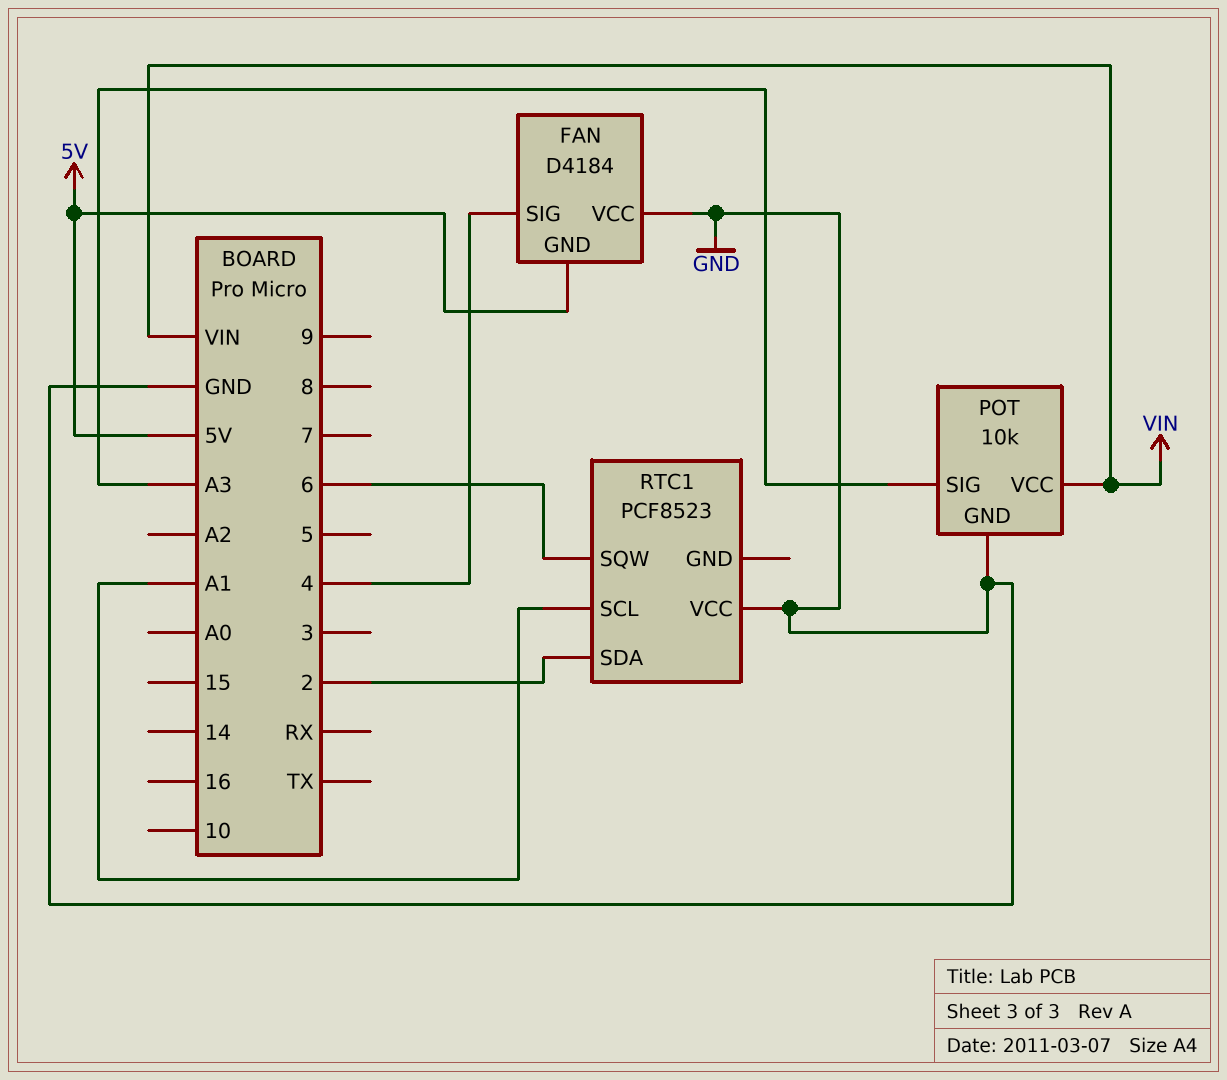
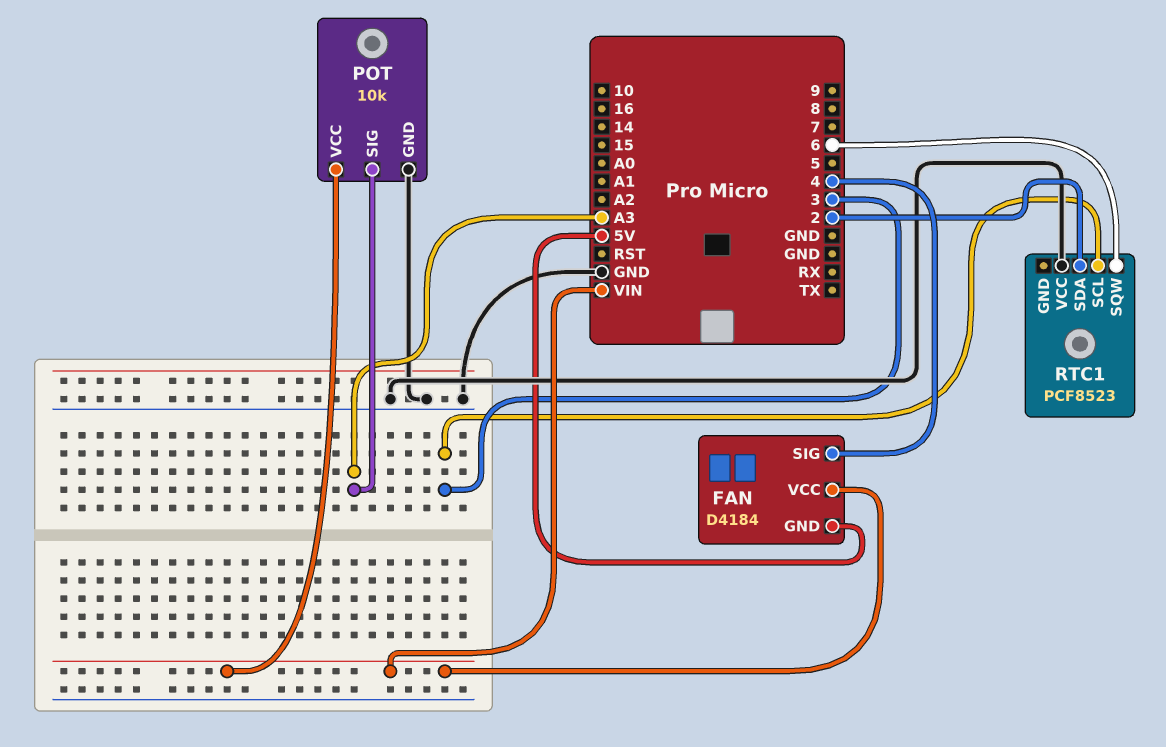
FAN pin VCC: GND -> VIN
RTC1 pin SCL: A1 -> 3

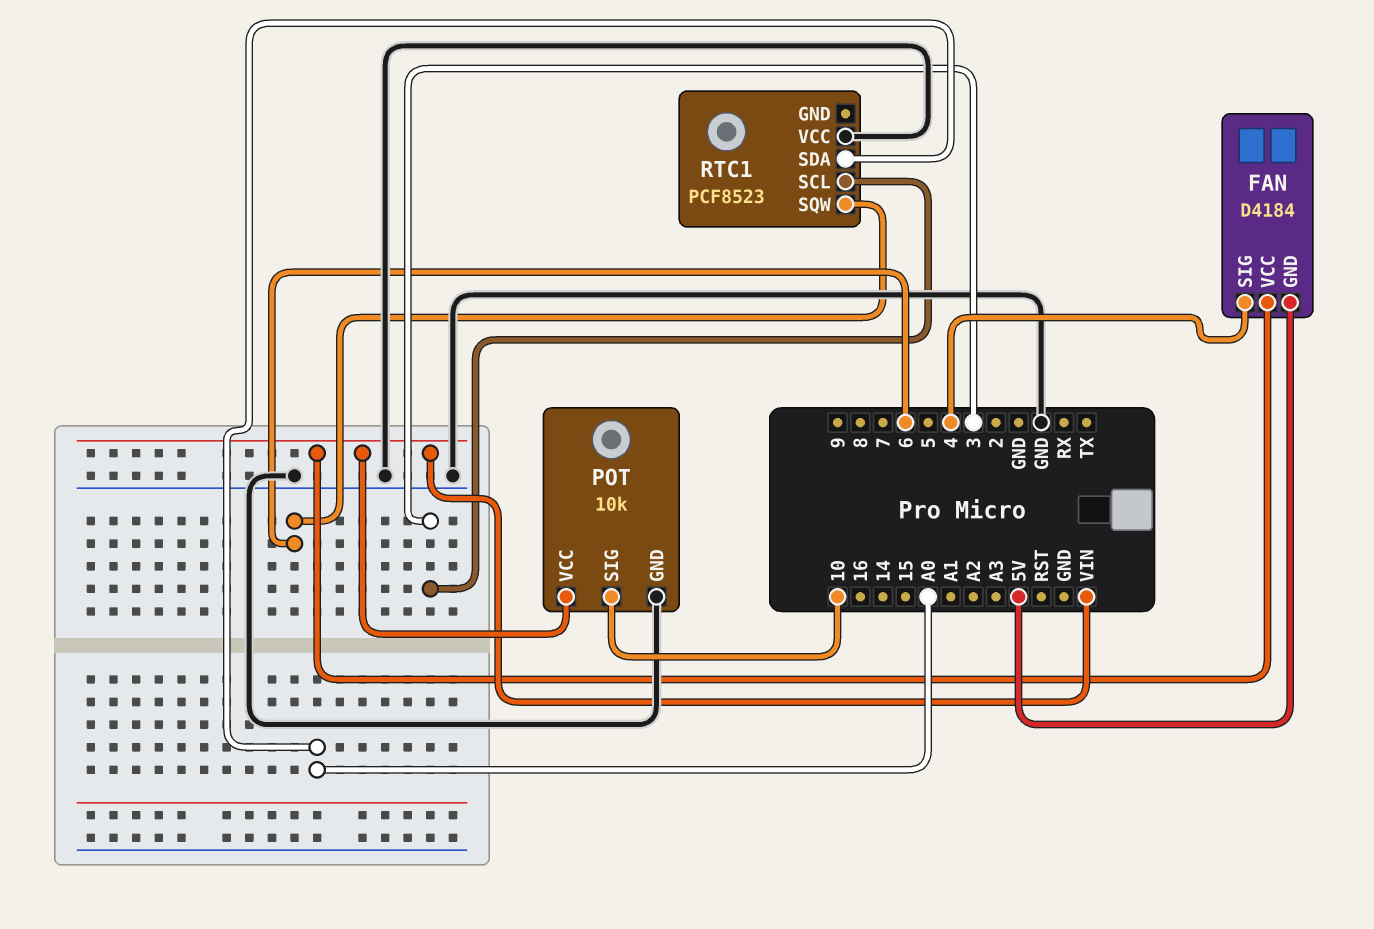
POT pin SIG: A3 -> 10
RTC1 pin SDA: 2 -> A0

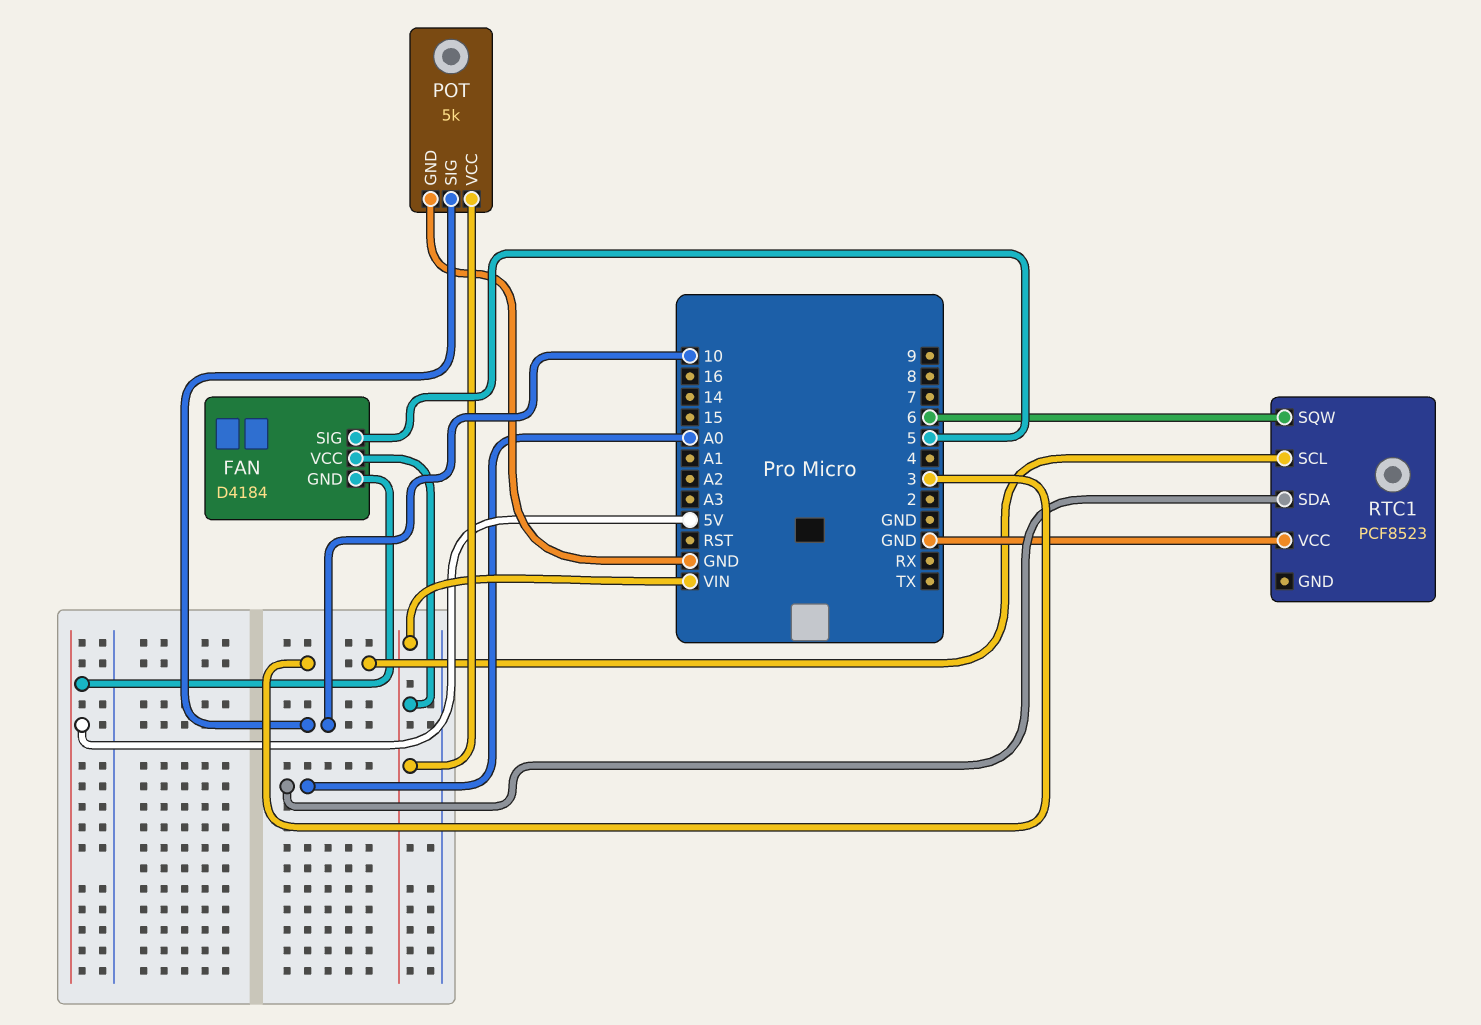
FAN pin SIG: 4 -> 5
POT: 10k -> 5k

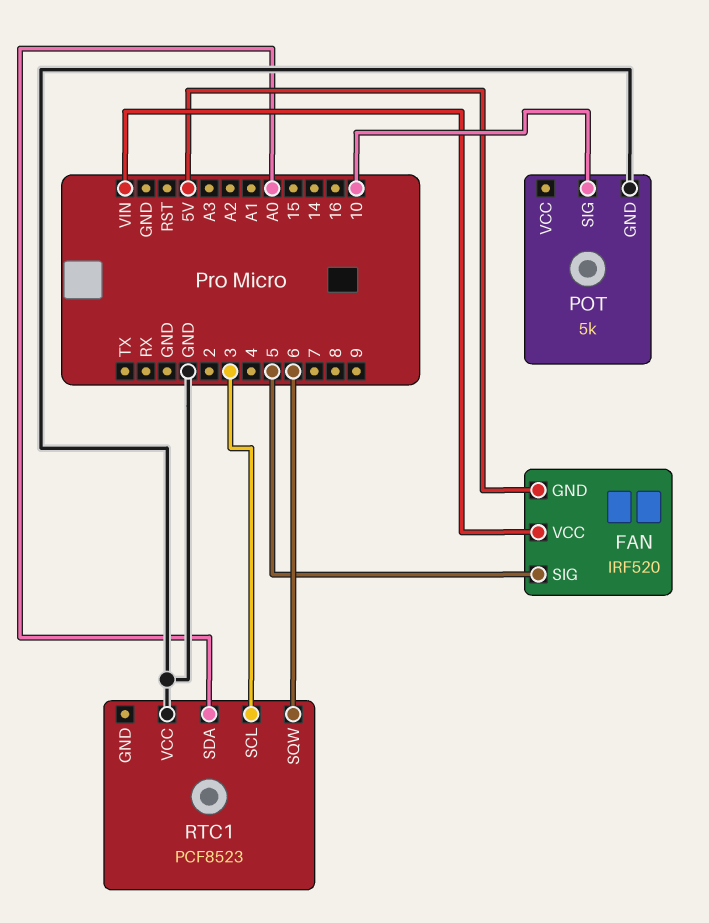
FAN: D4184 -> IRF520
POT pin VCC: VIN -> none

